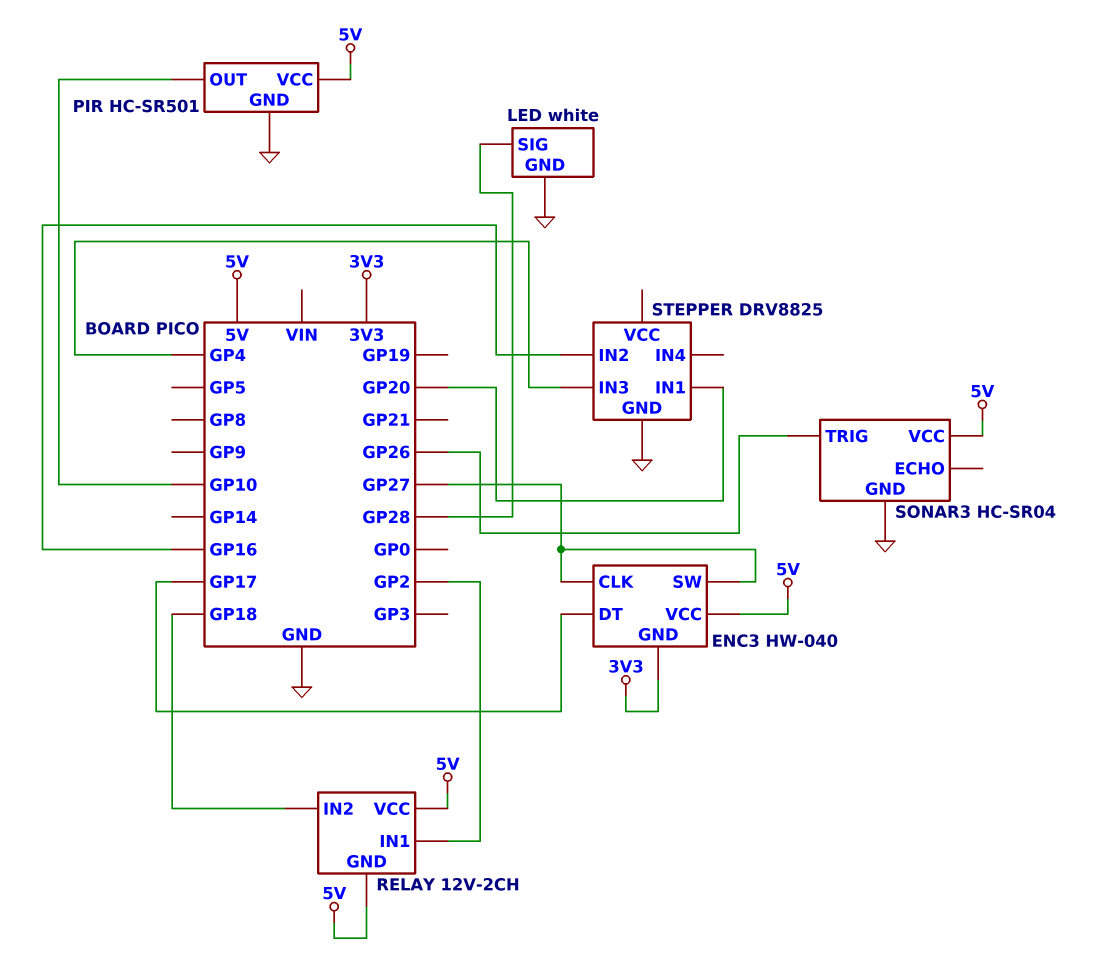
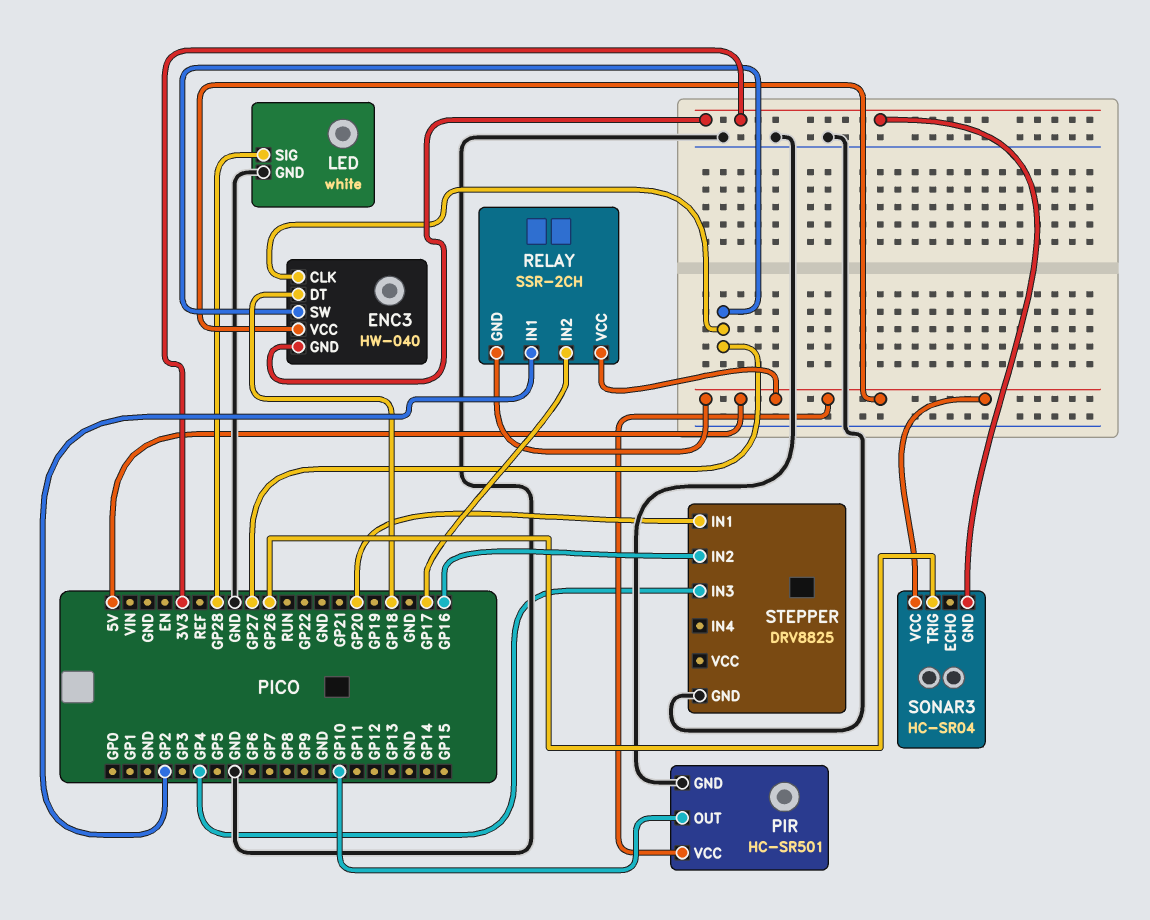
ENC3 pin DT: GP17 -> GP18
RELAY: 12V-2CH -> SSR-2CH
RELAY pin IN2: GP18 -> GP17
SONAR3 pin GND: GND -> 3V3

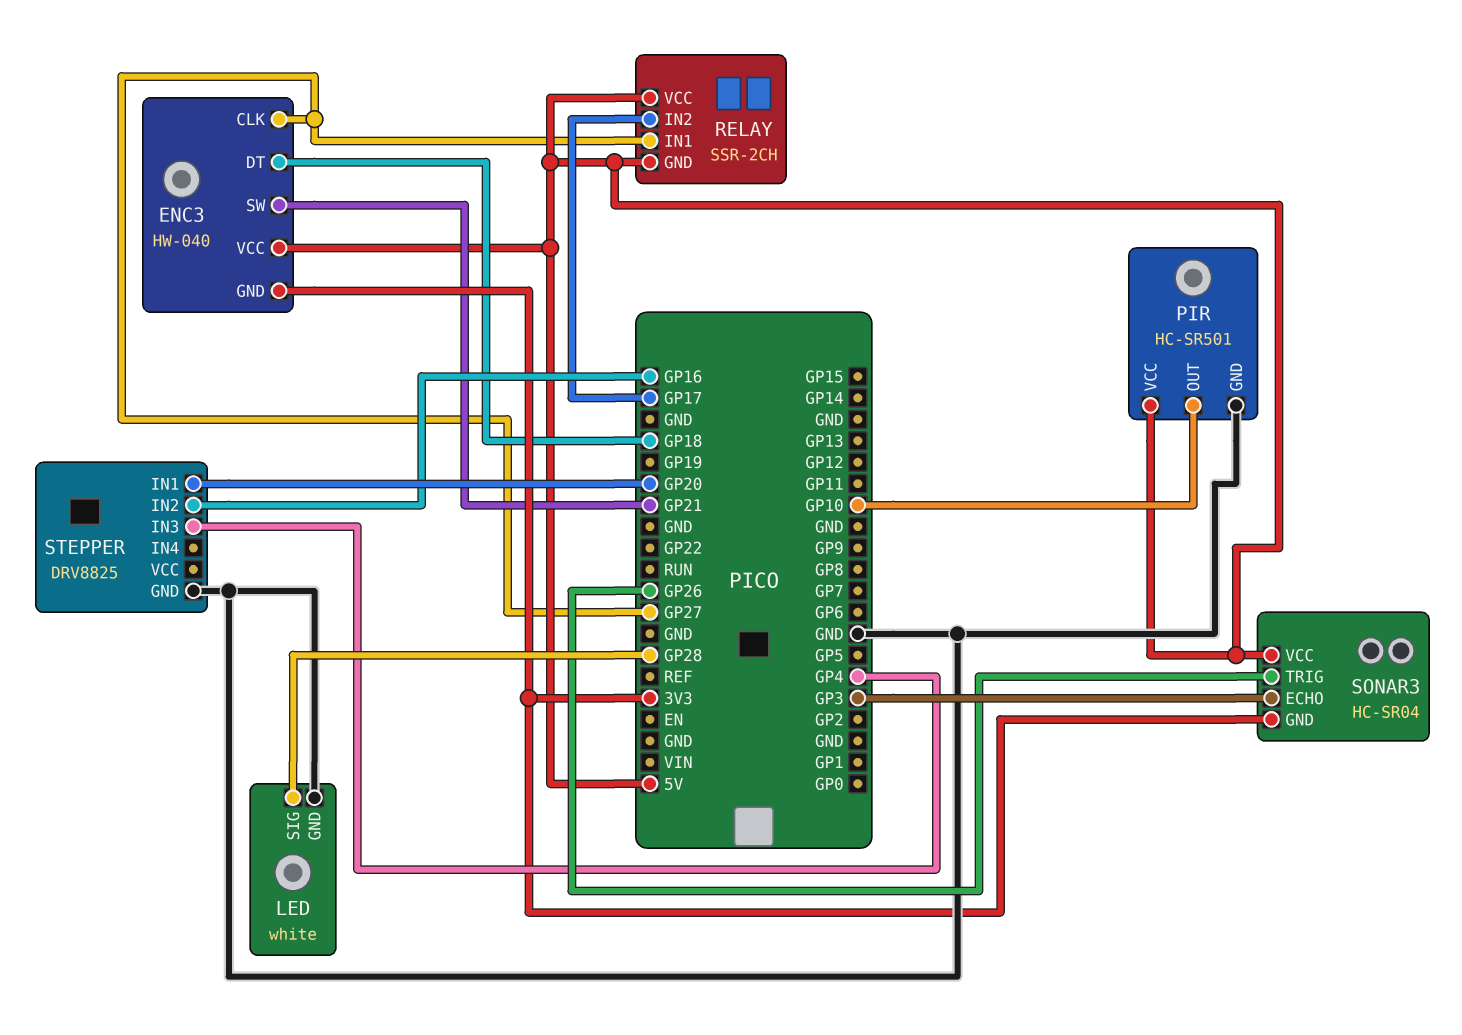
ENC3 pin SW: GP27 -> GP21
RELAY pin IN1: GP2 -> GP27
SONAR3 pin ECHO: none -> GP3

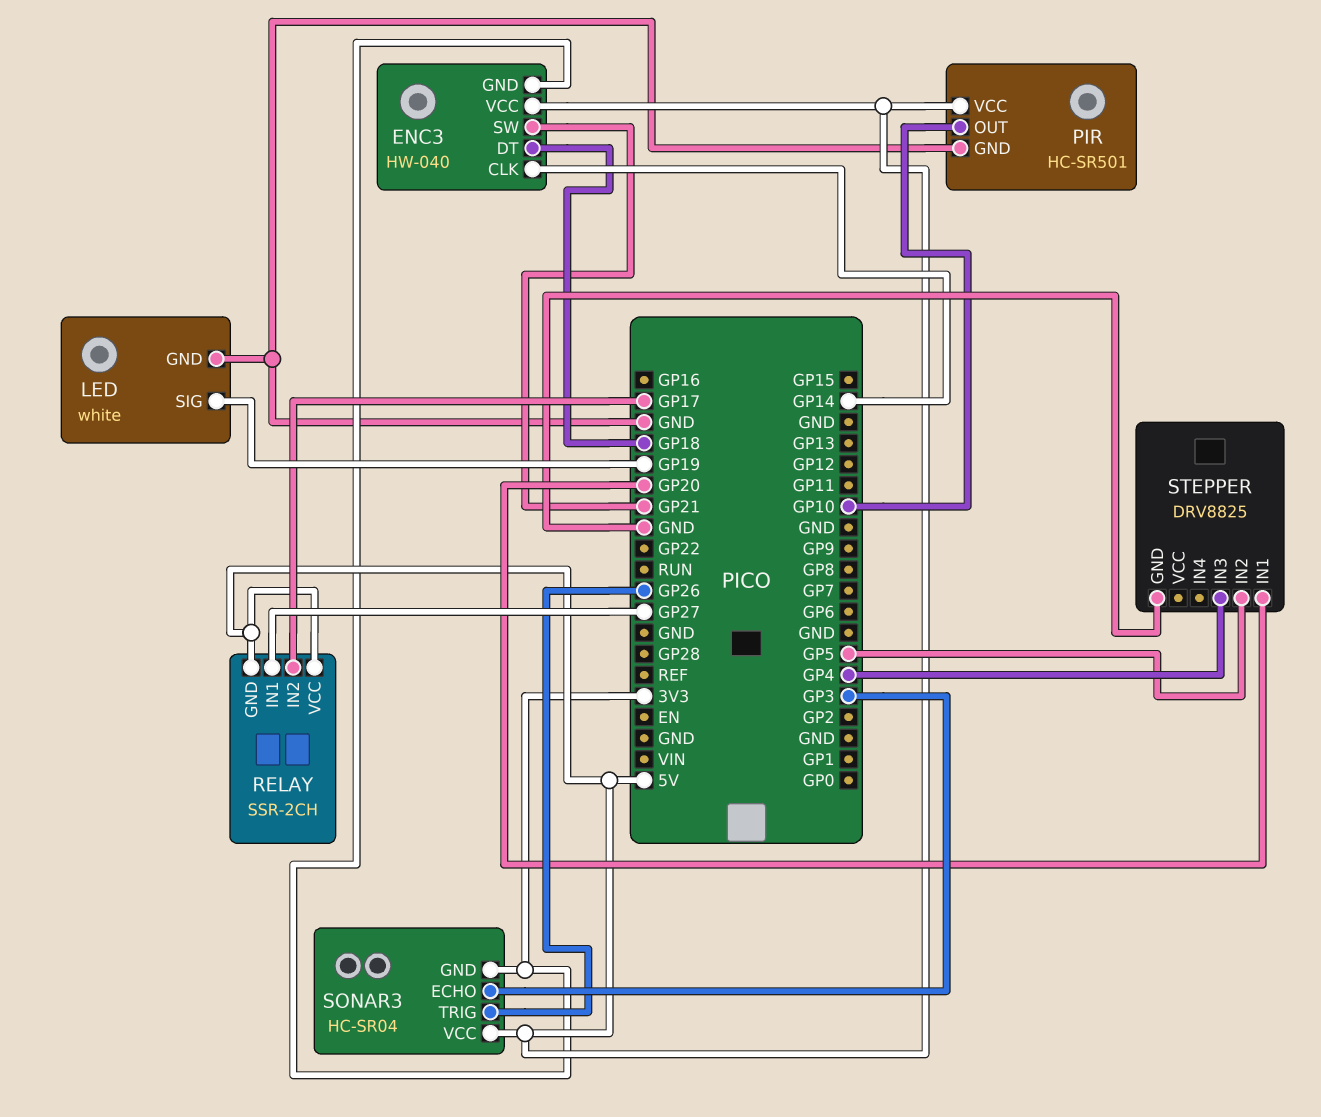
ENC3 pin CLK: GP27 -> GP14
LED pin SIG: GP28 -> GP19
STEPPER pin IN2: GP16 -> GP5

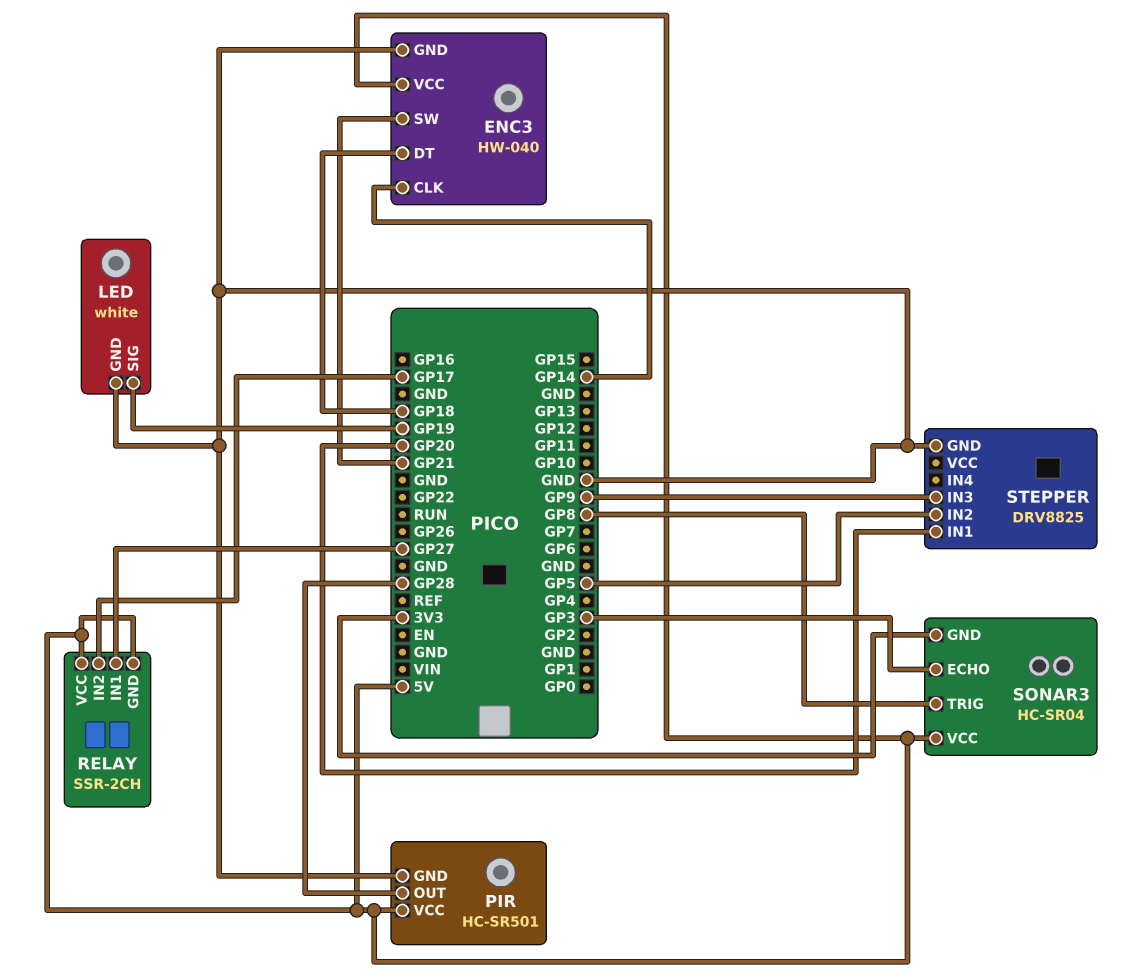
ENC3 pin GND: 3V3 -> GND
PIR pin OUT: GP10 -> GP28
SONAR3 pin TRIG: GP26 -> GP8
STEPPER pin IN3: GP4 -> GP9

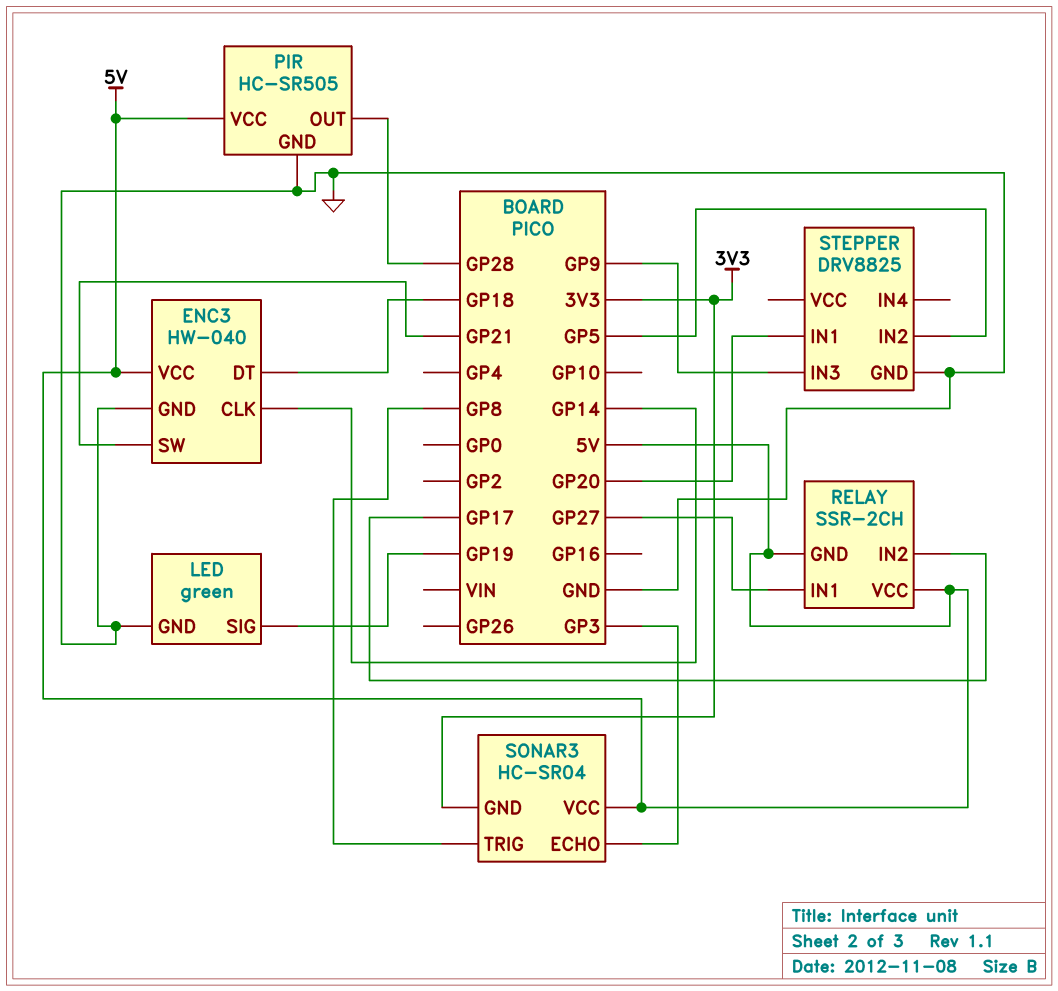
LED: white -> green
PIR: HC-SR501 -> HC-SR505

